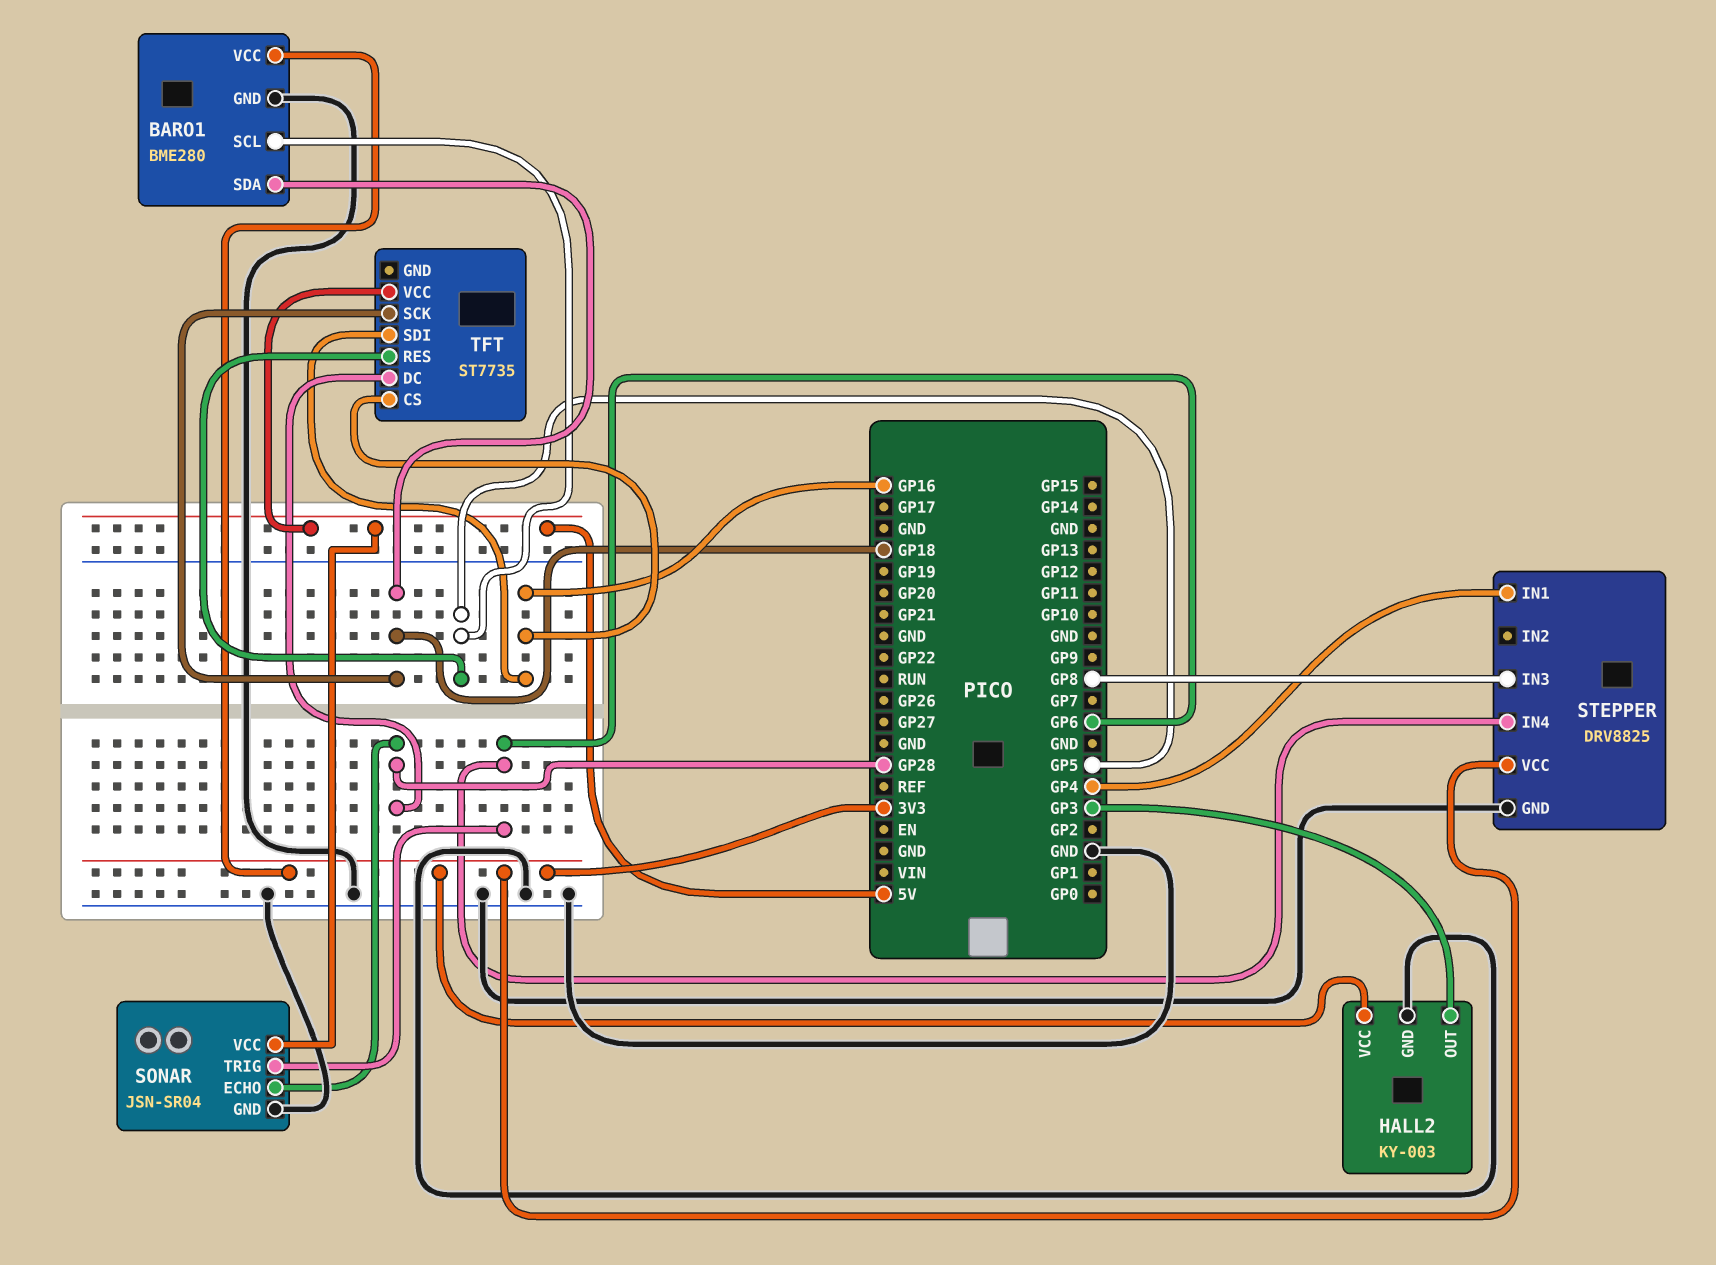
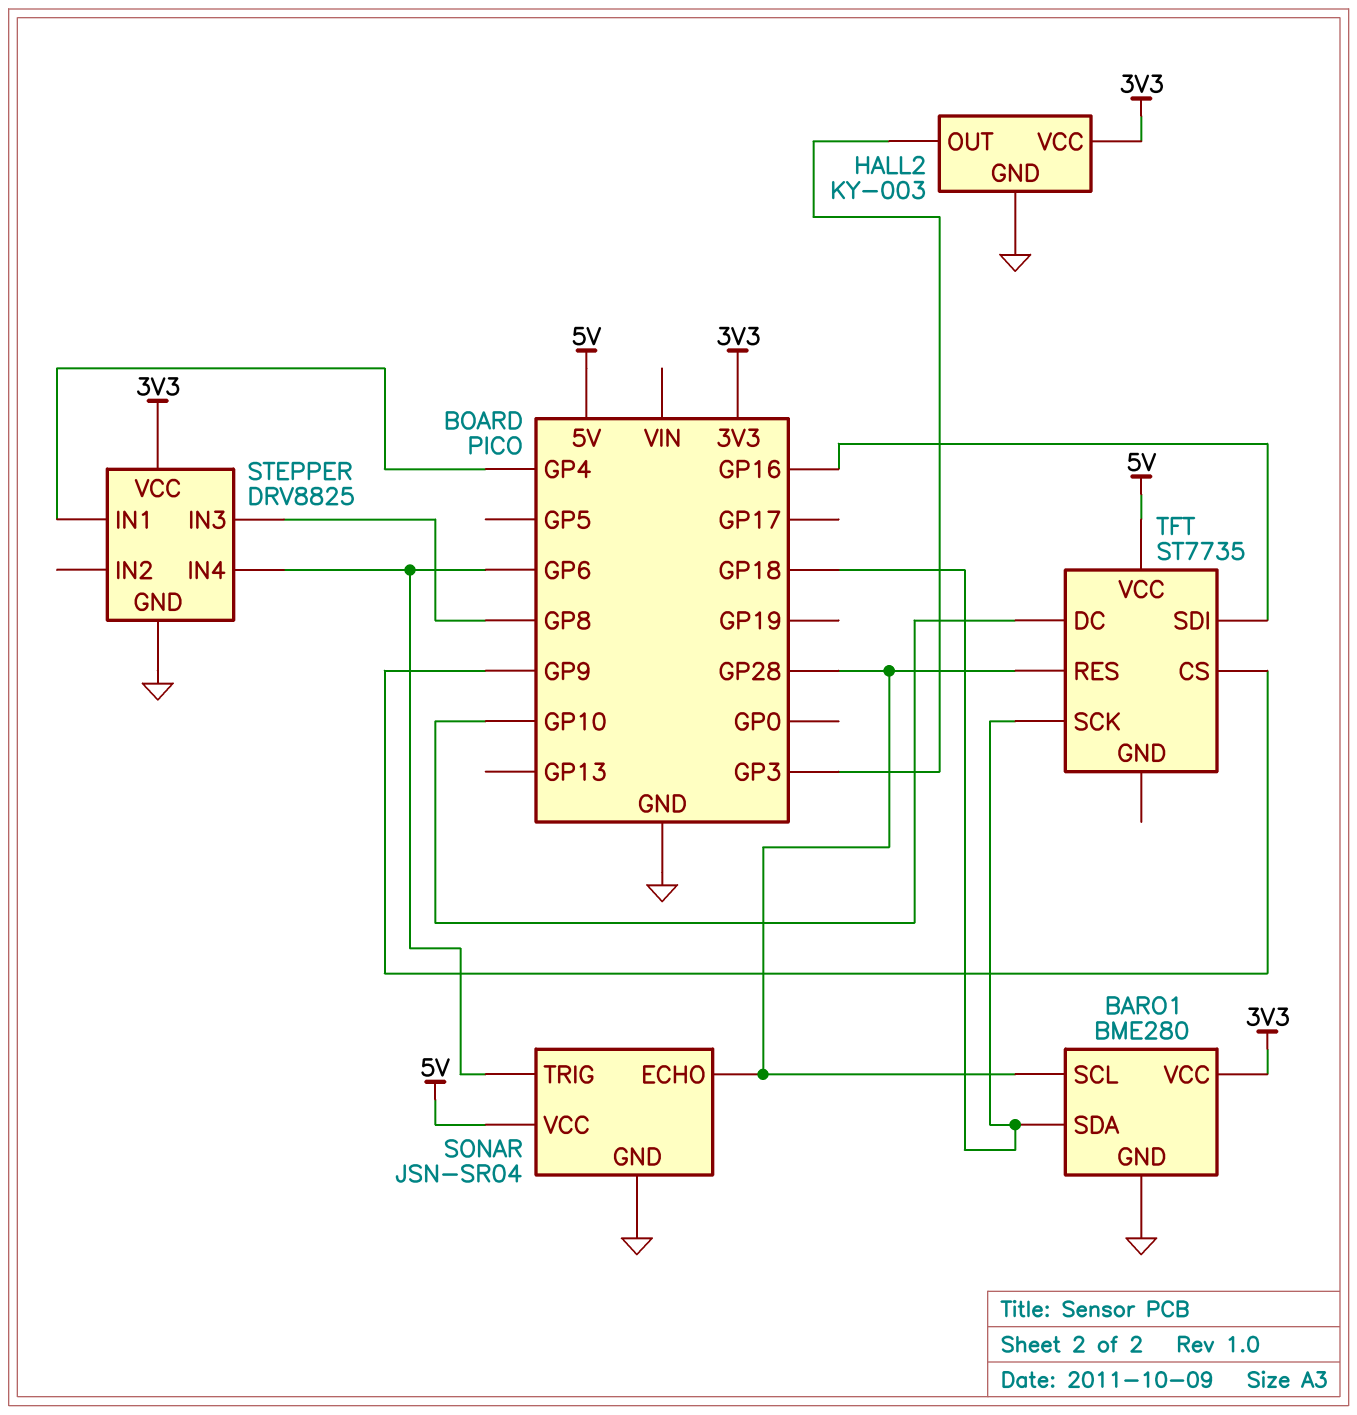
BARO1 pin SCL: GP5 -> GP28
TFT pin CS: GP16 -> GP9
TFT pin DC: GP28 -> GP10
TFT pin RES: GP5 -> GP28

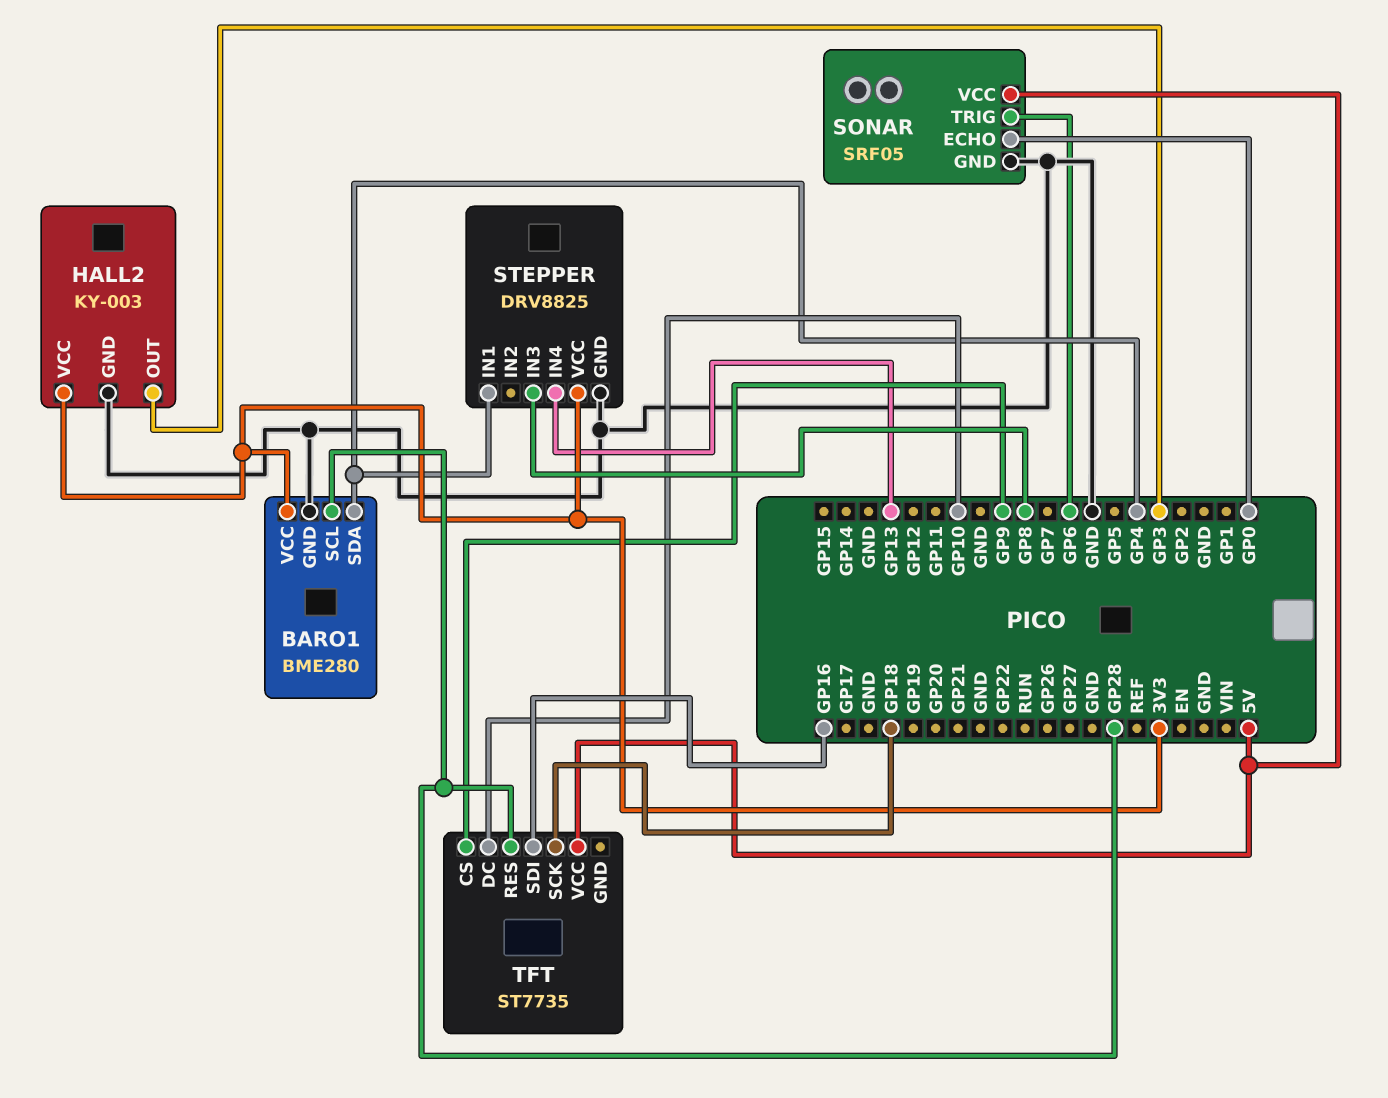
BARO1 pin SDA: GP18 -> GP4
SONAR: JSN-SR04 -> SRF05
SONAR pin ECHO: GP28 -> GP0
STEPPER pin IN4: GP6 -> GP13

